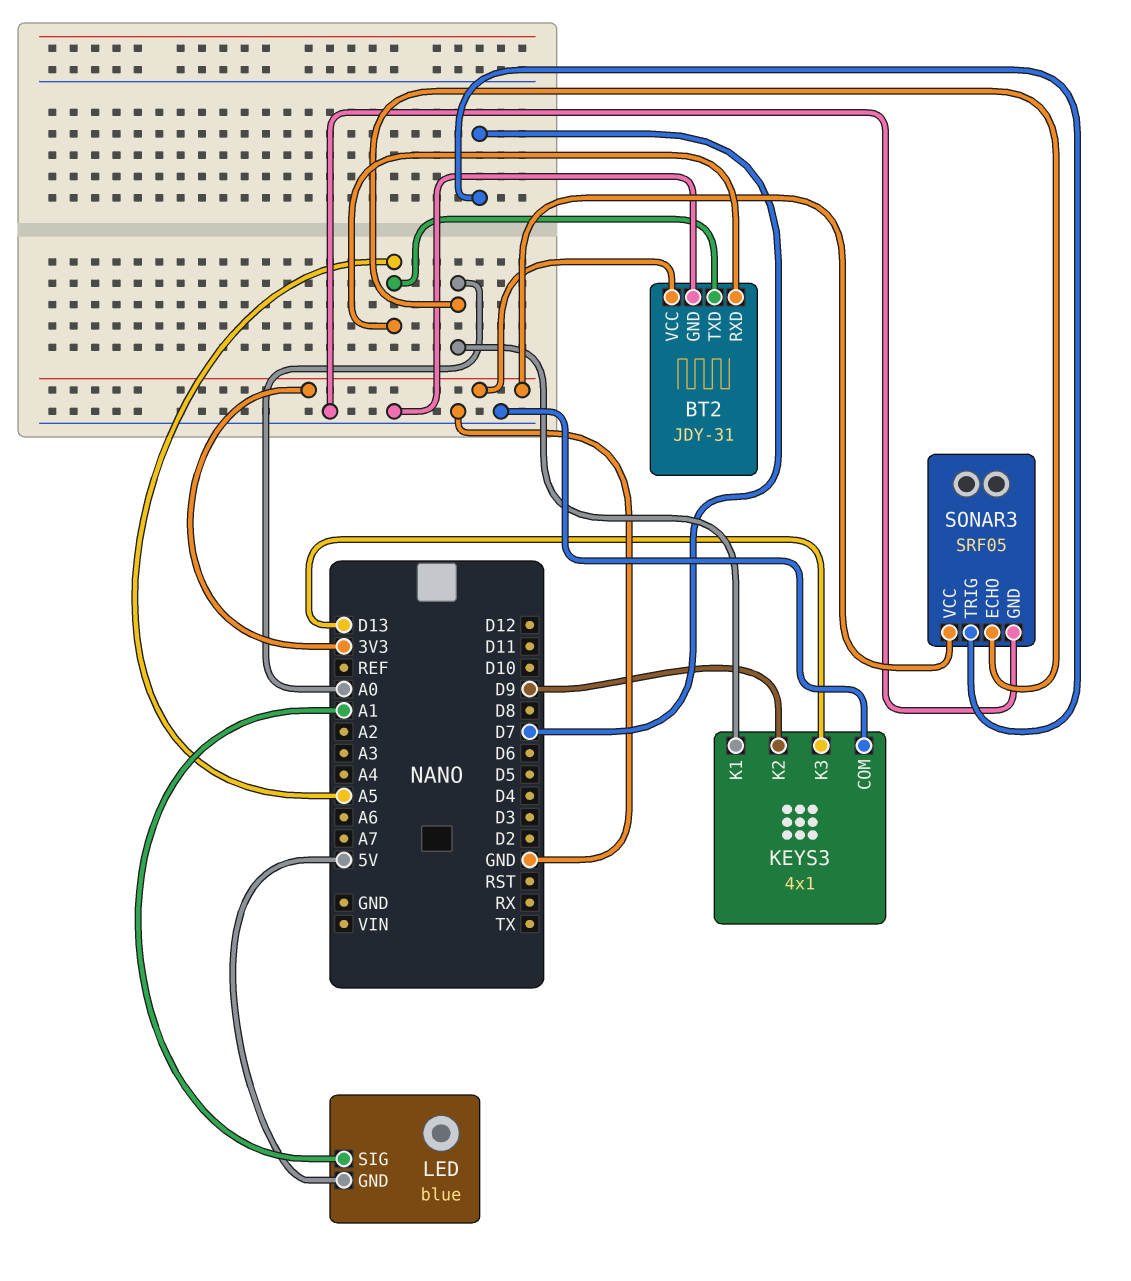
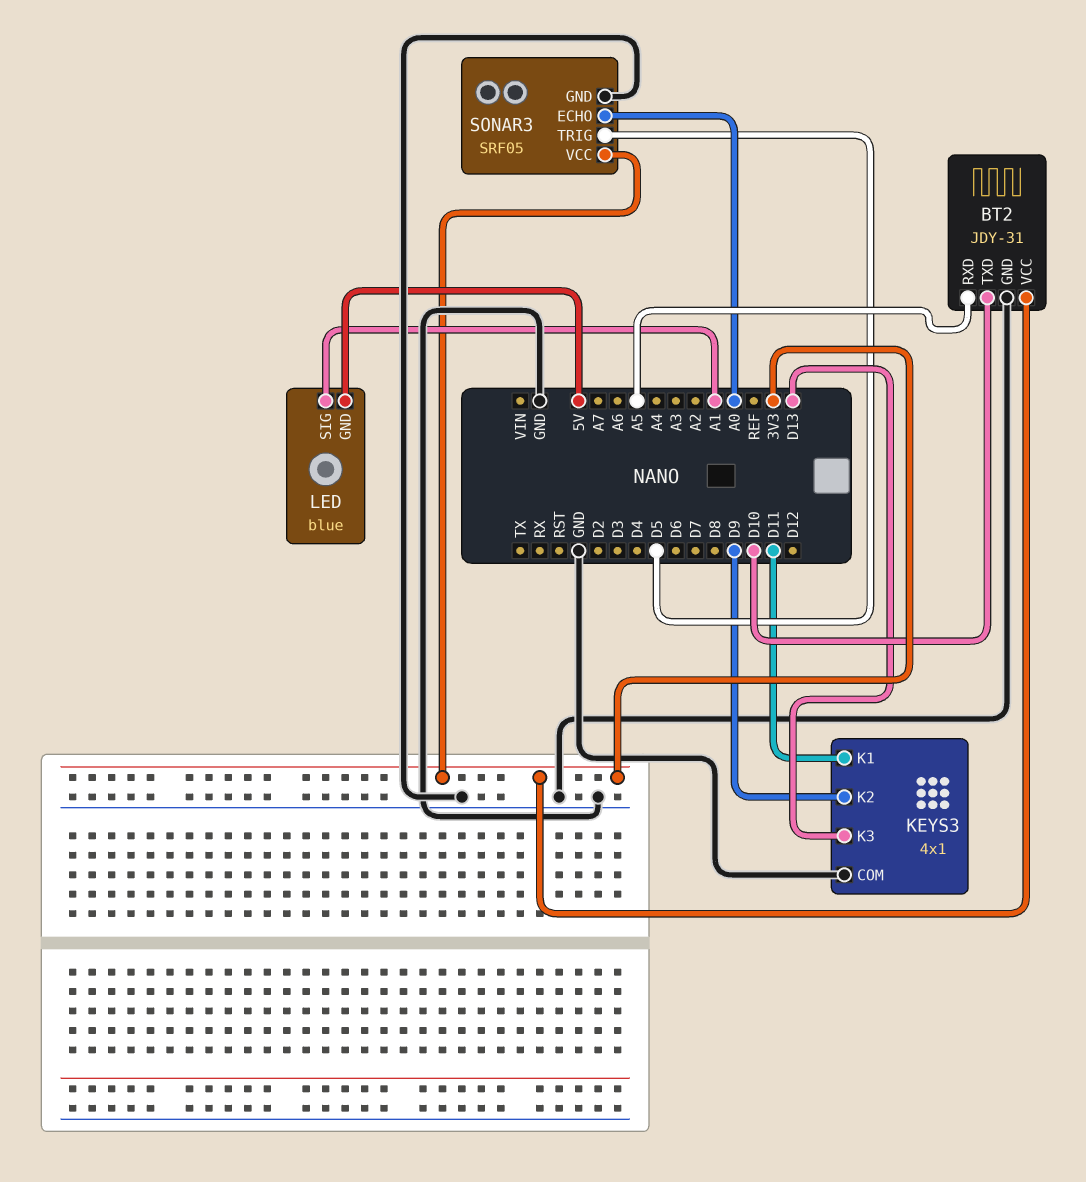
BT2 pin TXD: A5 -> D10
KEYS3 pin K1: A0 -> D11
SONAR3 pin TRIG: D7 -> D5

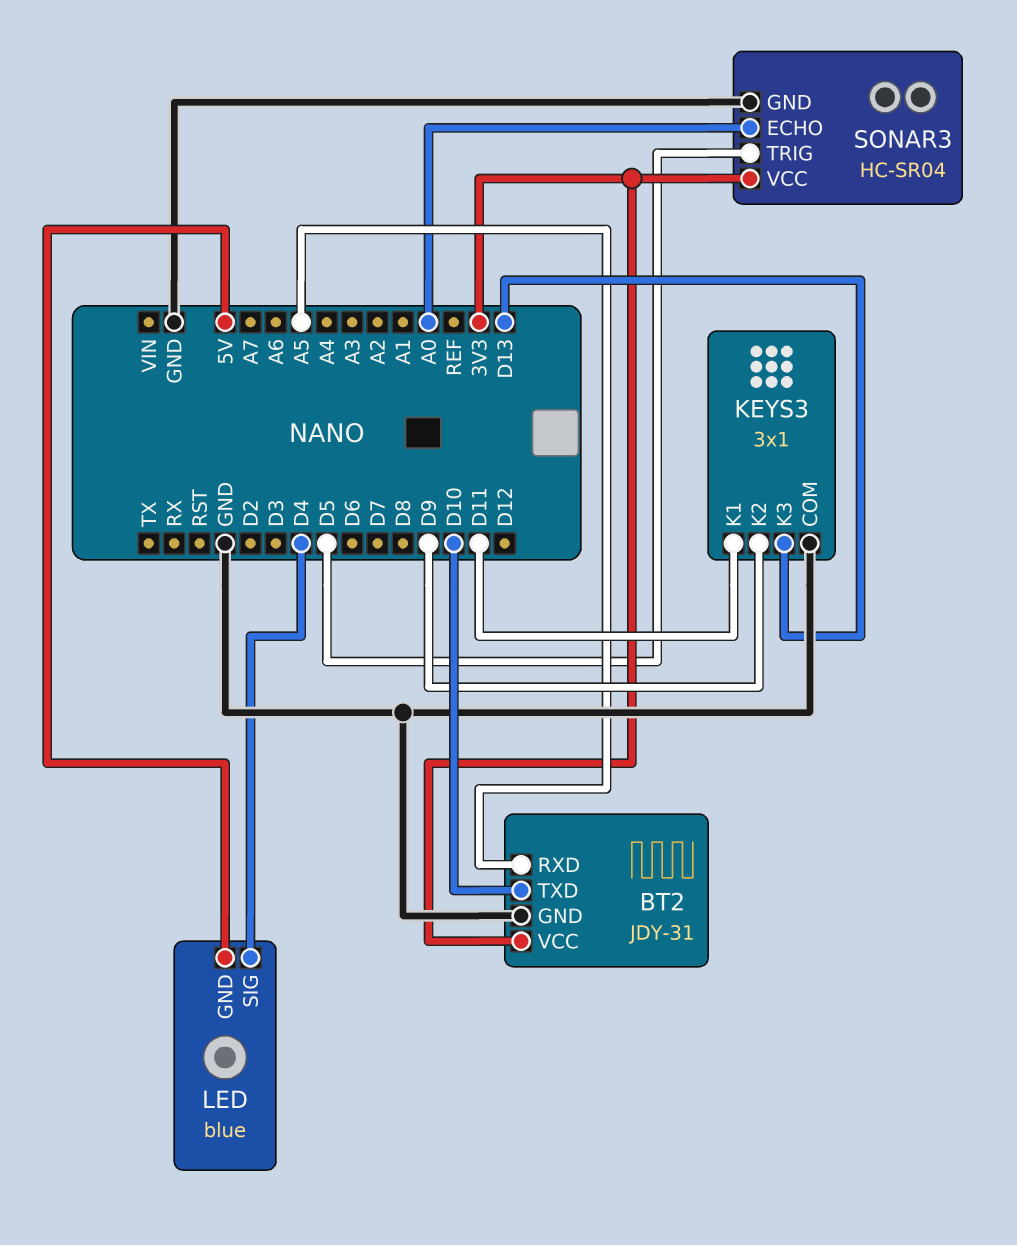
KEYS3: 4x1 -> 3x1
LED pin SIG: A1 -> D4
SONAR3: SRF05 -> HC-SR04

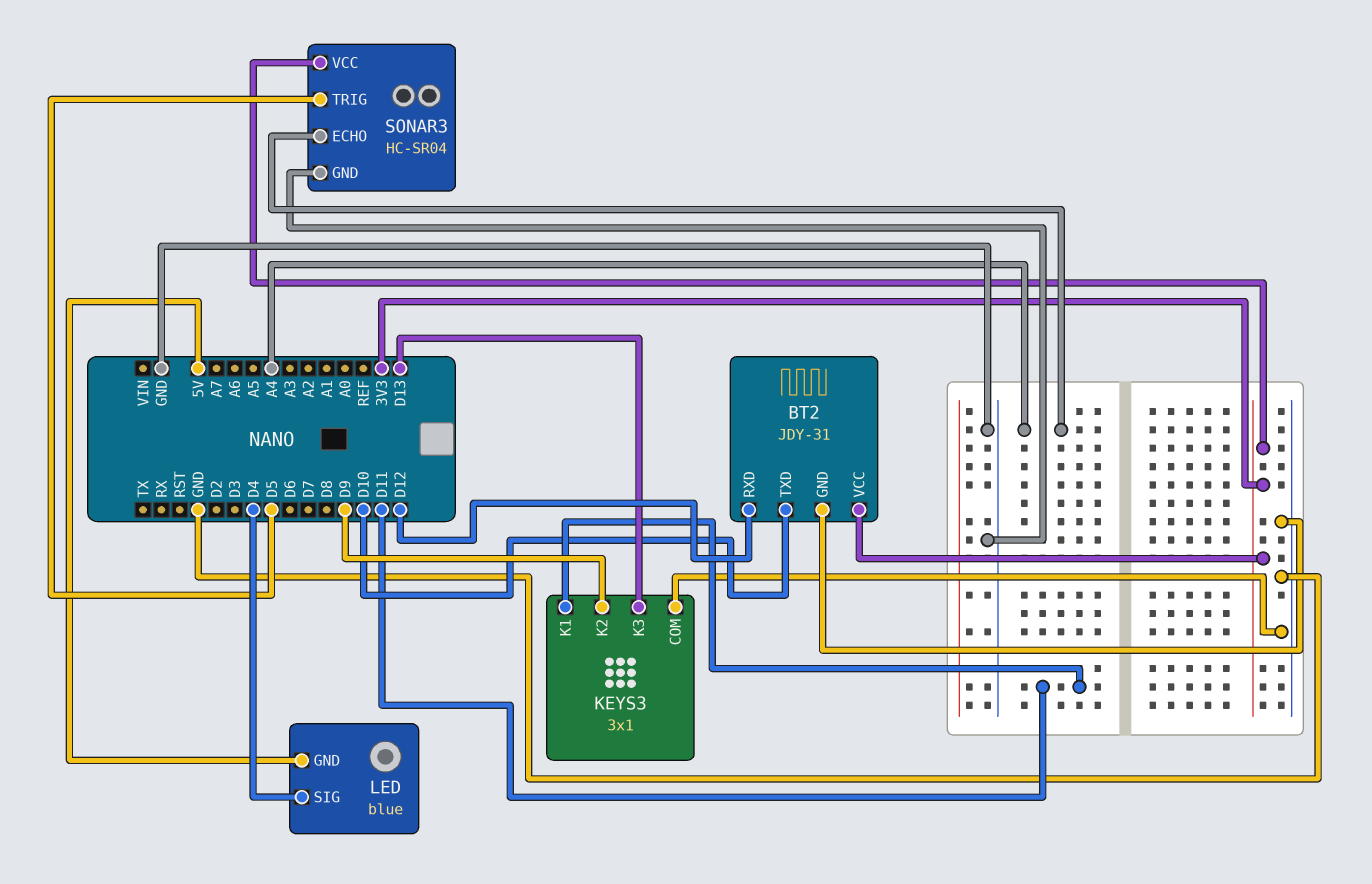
BT2 pin RXD: A5 -> D12
SONAR3 pin ECHO: A0 -> A4

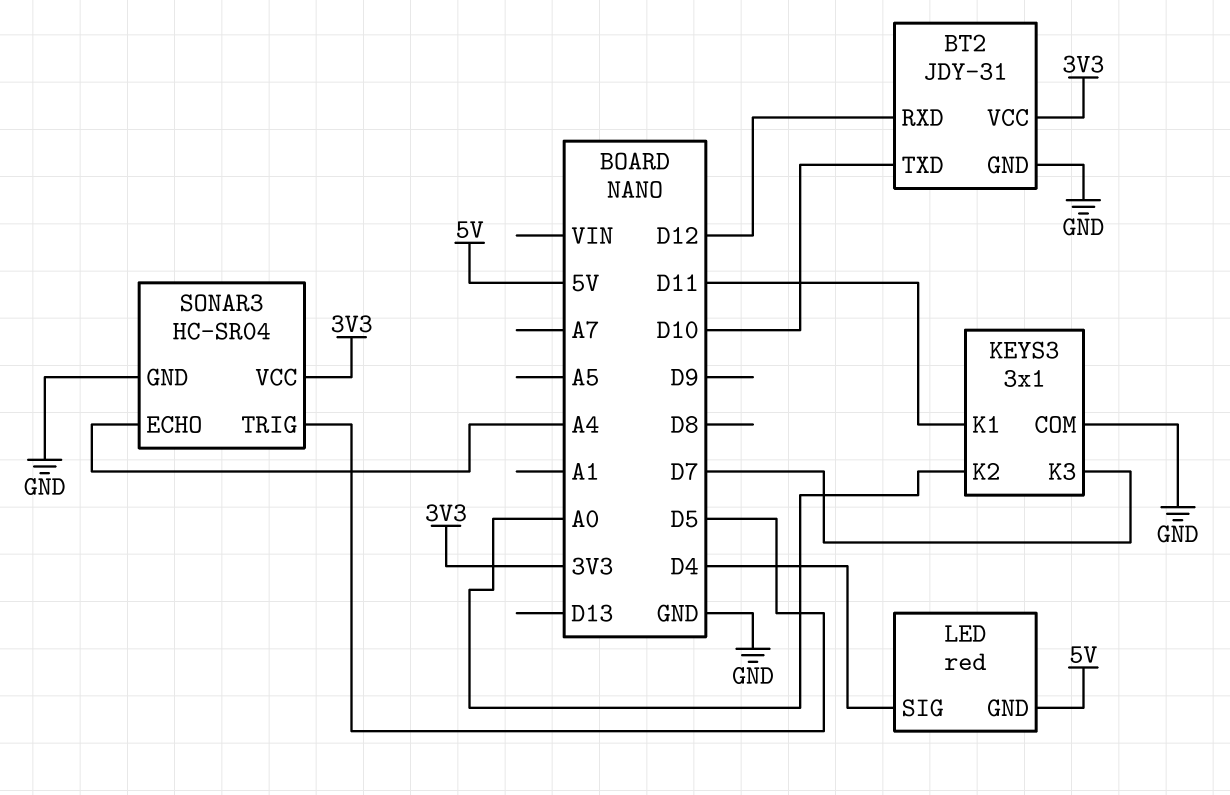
KEYS3 pin K2: D9 -> A0
KEYS3 pin K3: D13 -> D7
LED: blue -> red

